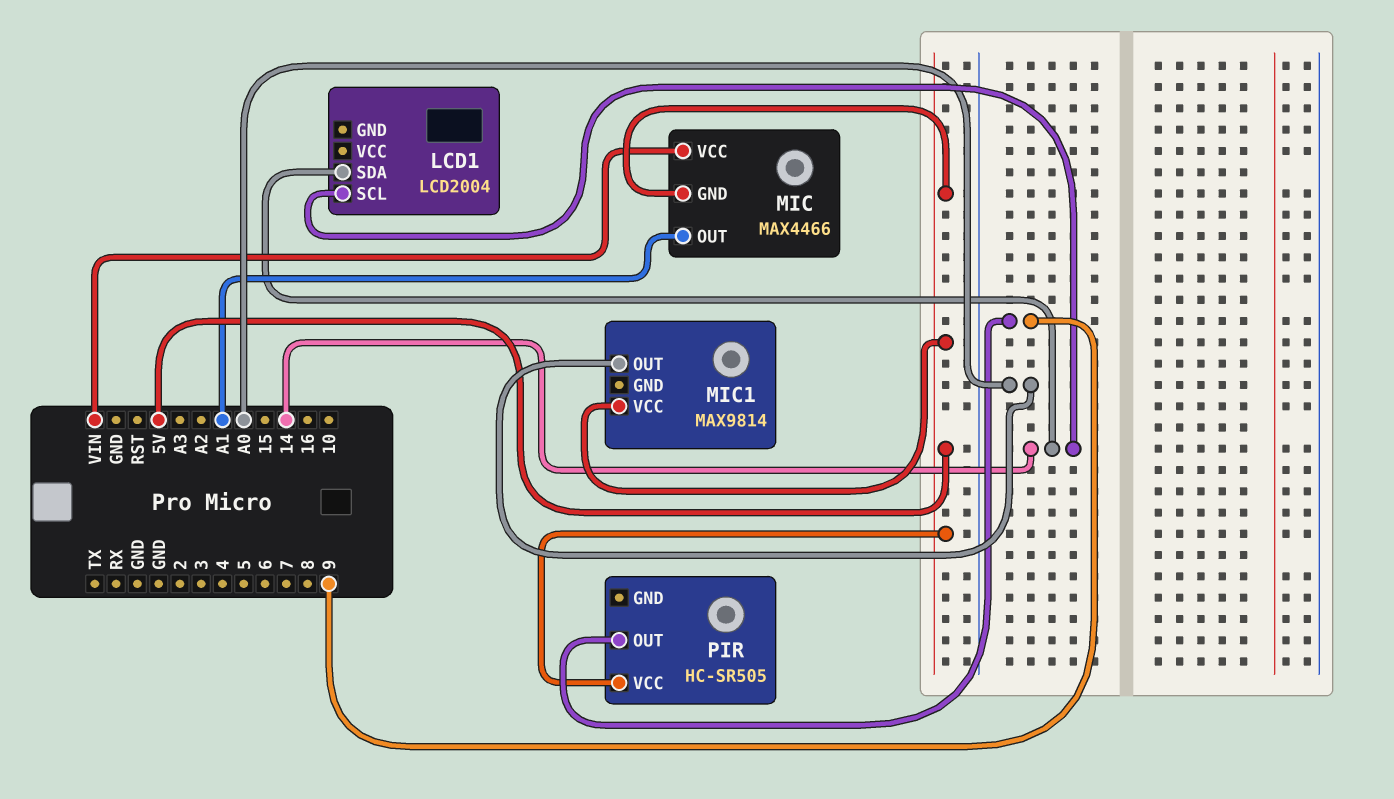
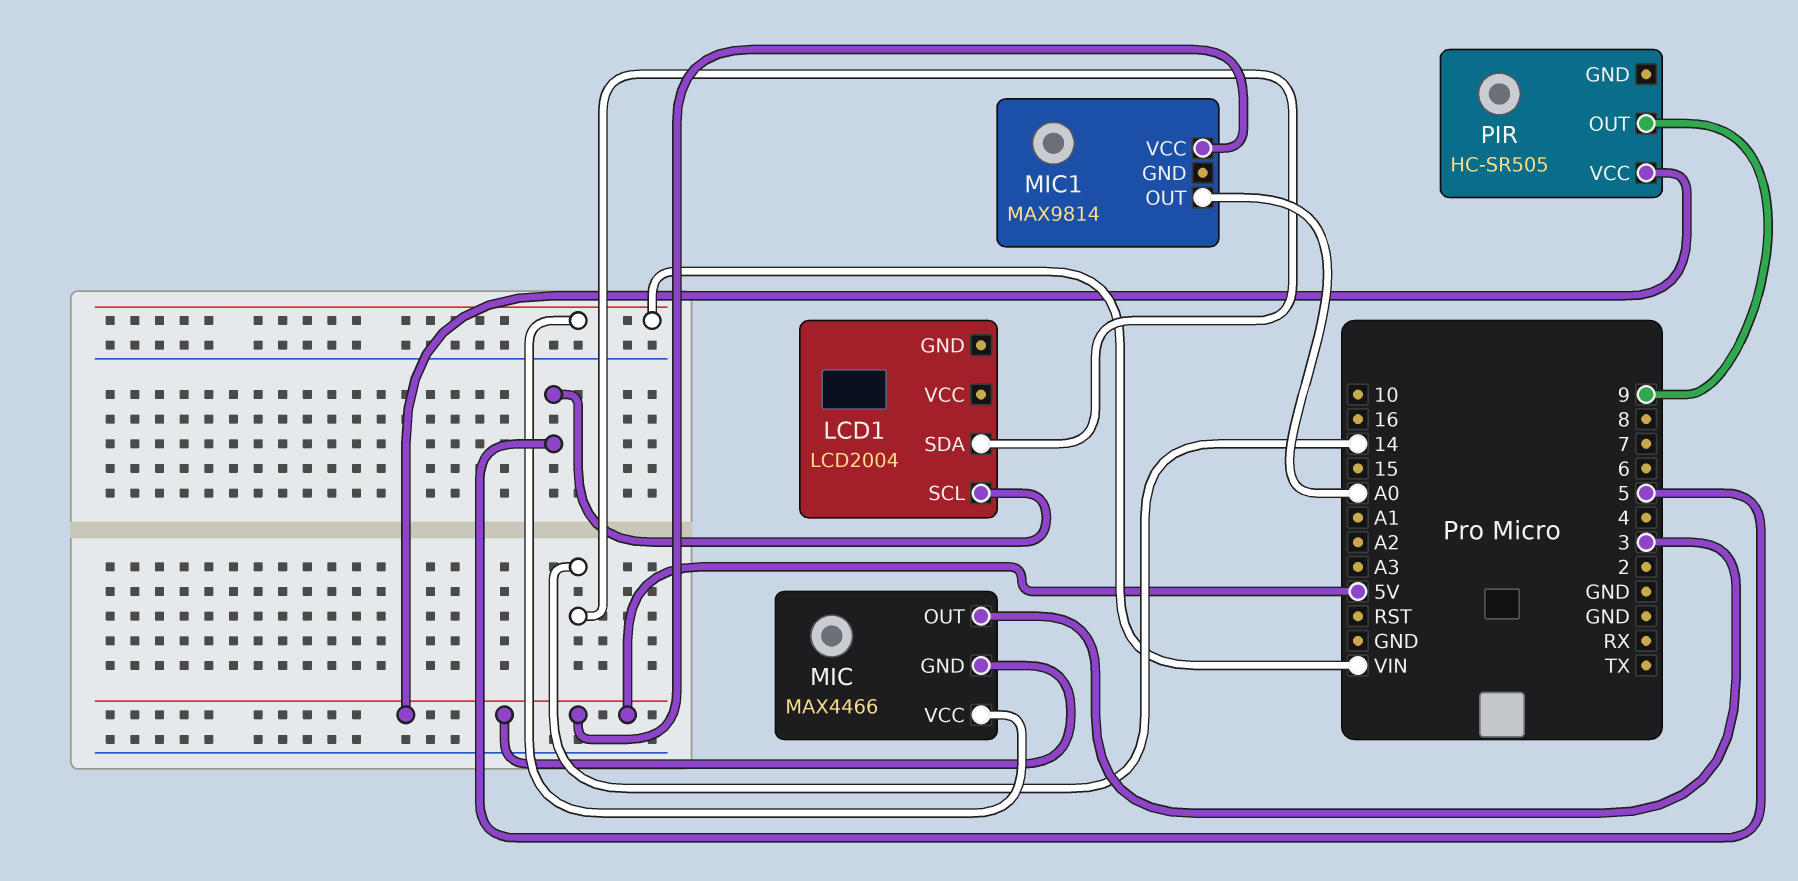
LCD1 pin SCL: 14 -> 5
MIC pin OUT: A1 -> 3

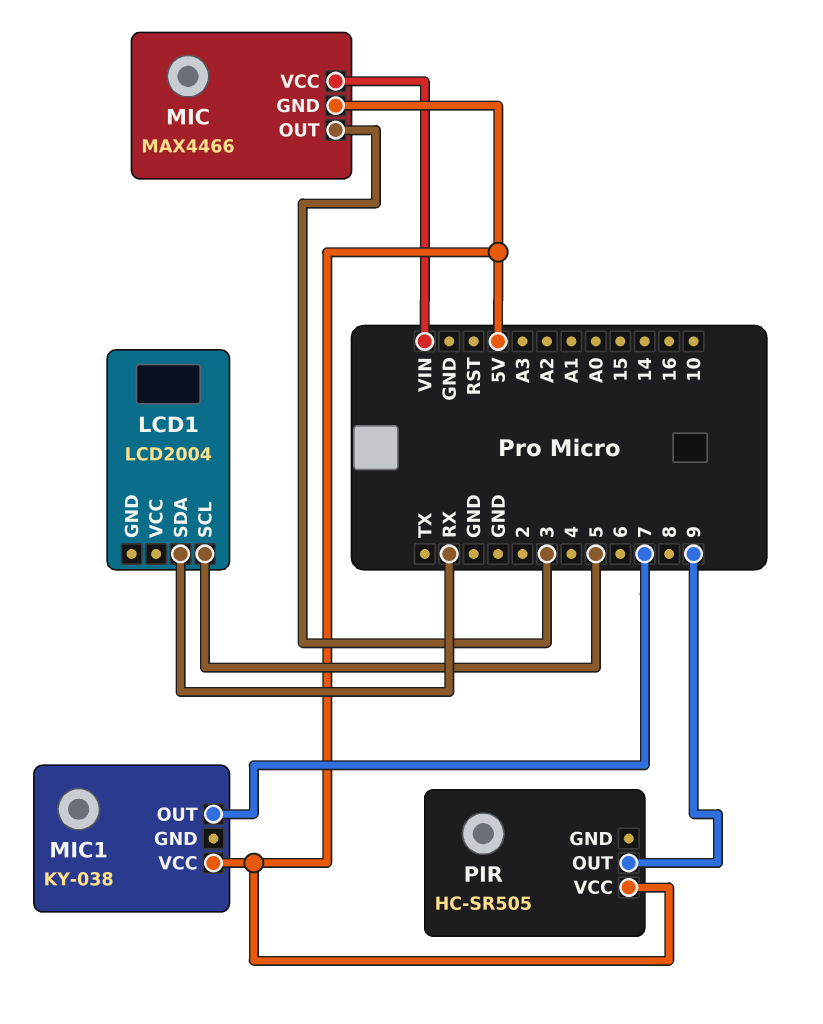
LCD1 pin SDA: 14 -> RX
MIC1: MAX9814 -> KY-038
MIC1 pin OUT: A0 -> 7

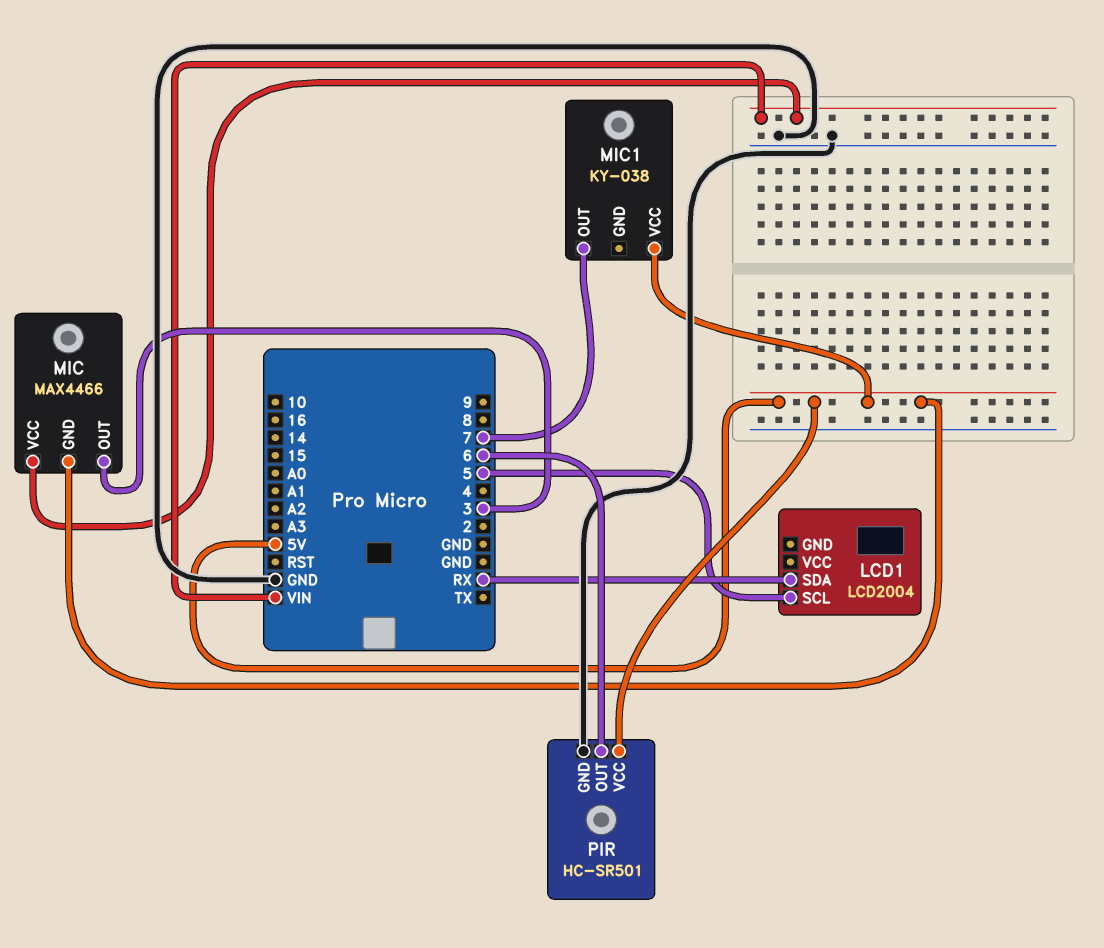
PIR: HC-SR505 -> HC-SR501
PIR pin GND: none -> GND
PIR pin OUT: 9 -> 6

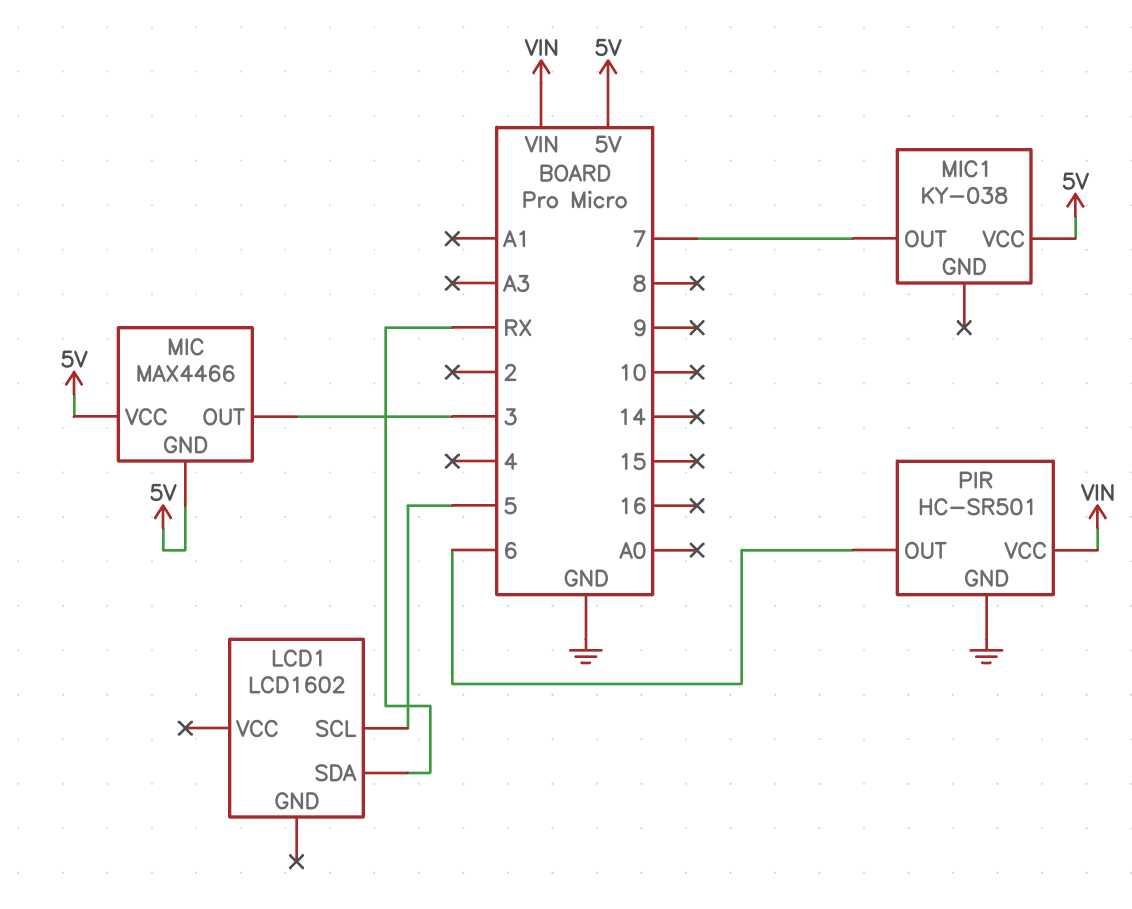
LCD1: LCD2004 -> LCD1602
MIC pin VCC: VIN -> 5V
PIR pin VCC: 5V -> VIN

